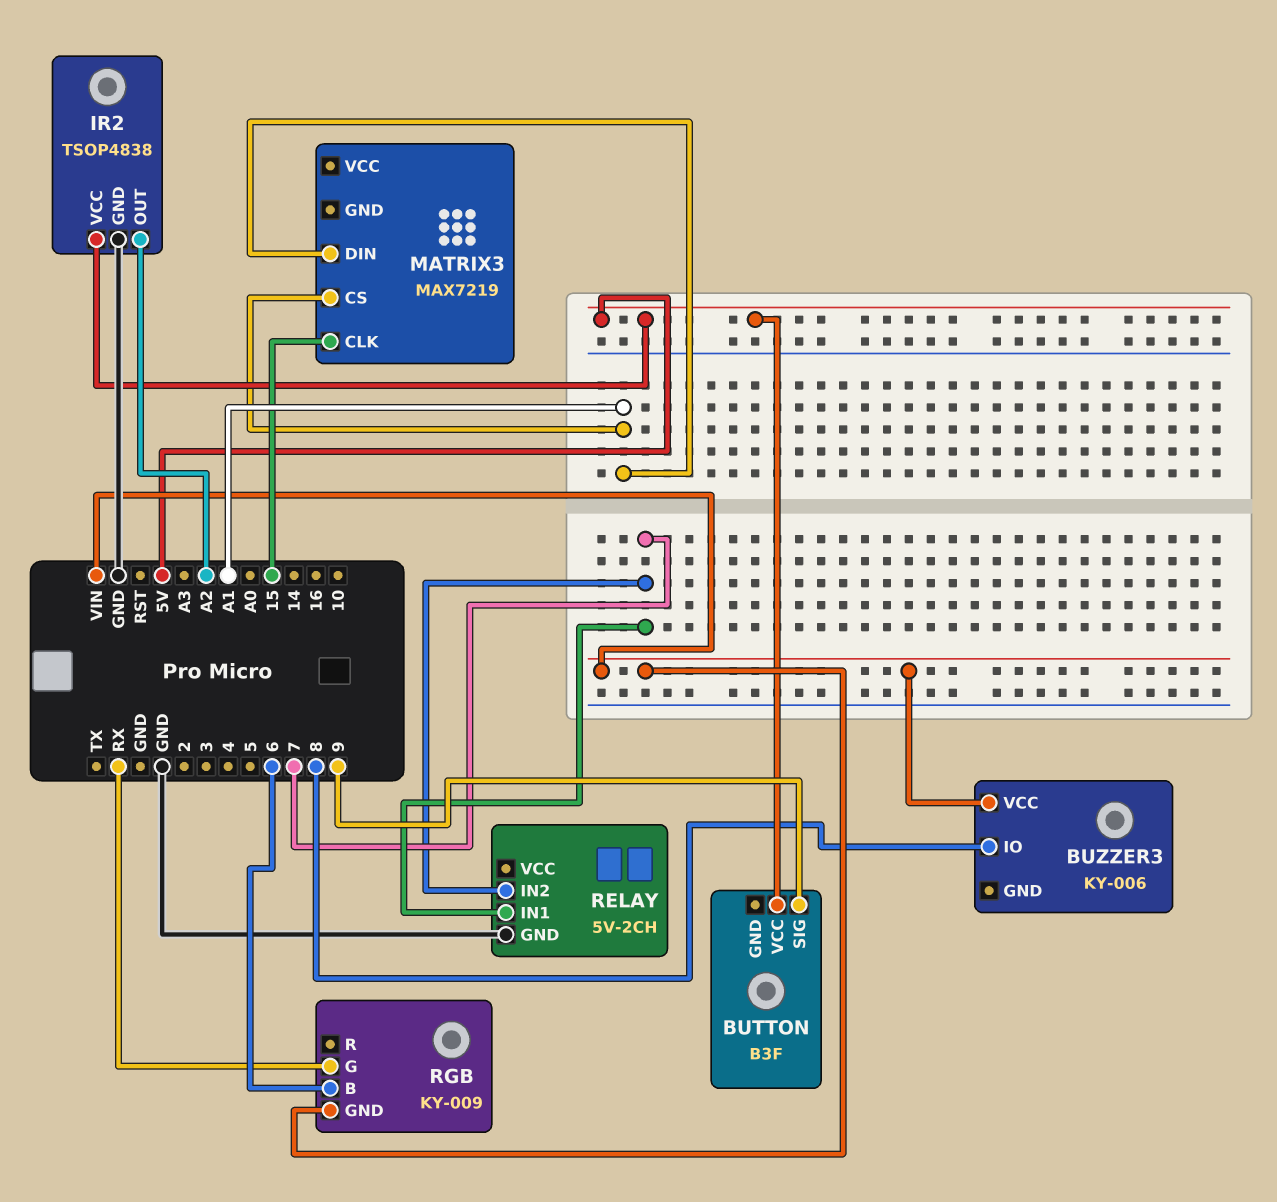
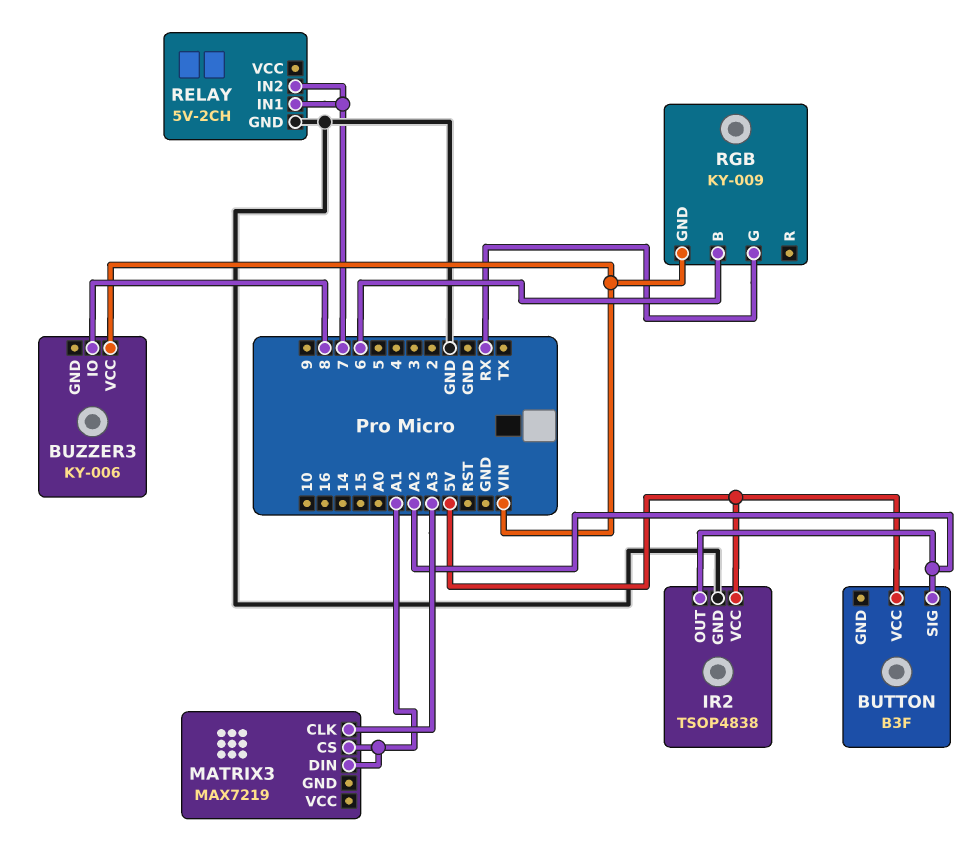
BUTTON pin SIG: 9 -> A2
MATRIX3 pin CLK: 15 -> A3

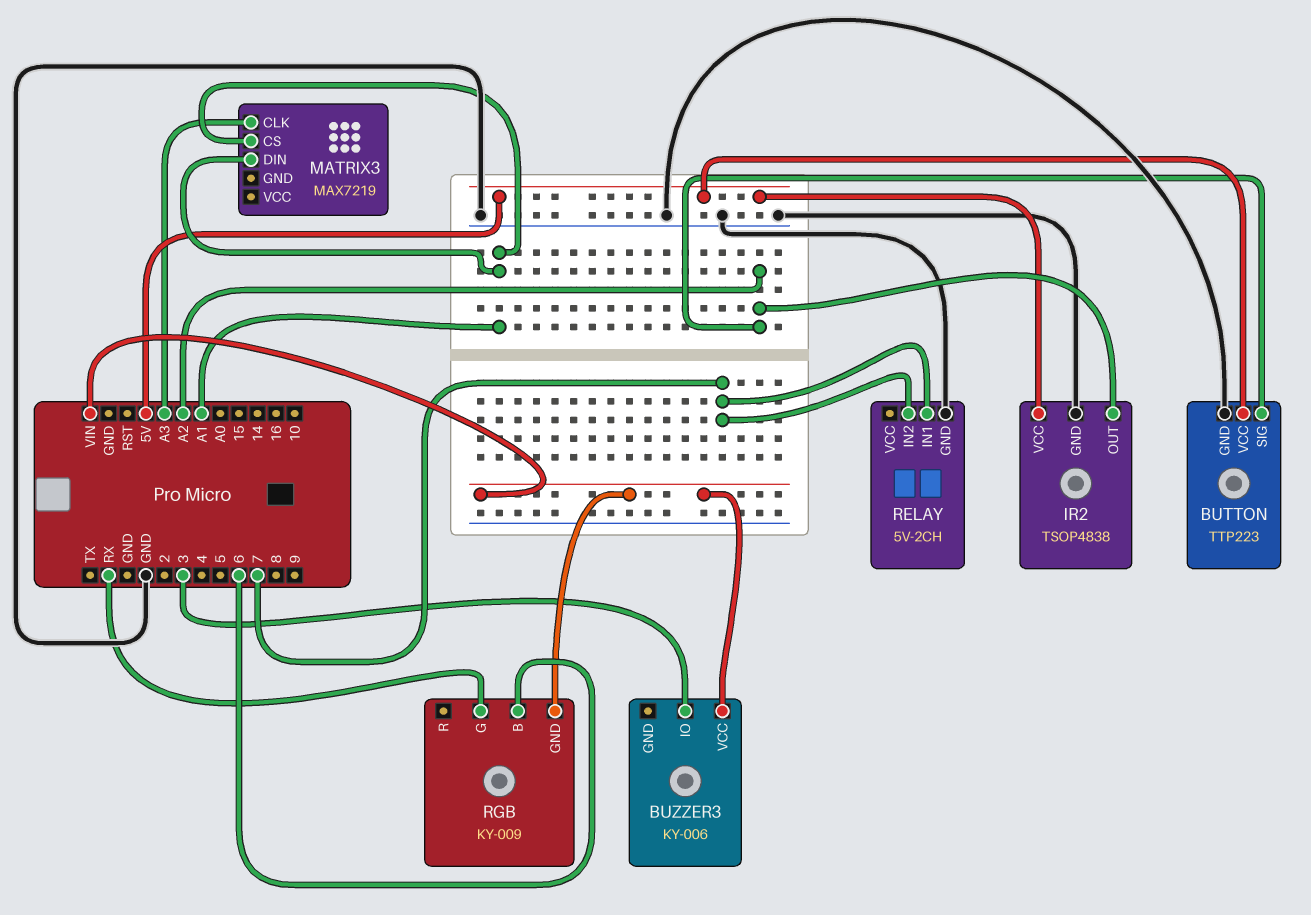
BUTTON: B3F -> TTP223
BUTTON pin GND: none -> GND
BUZZER3 pin IO: 8 -> 3

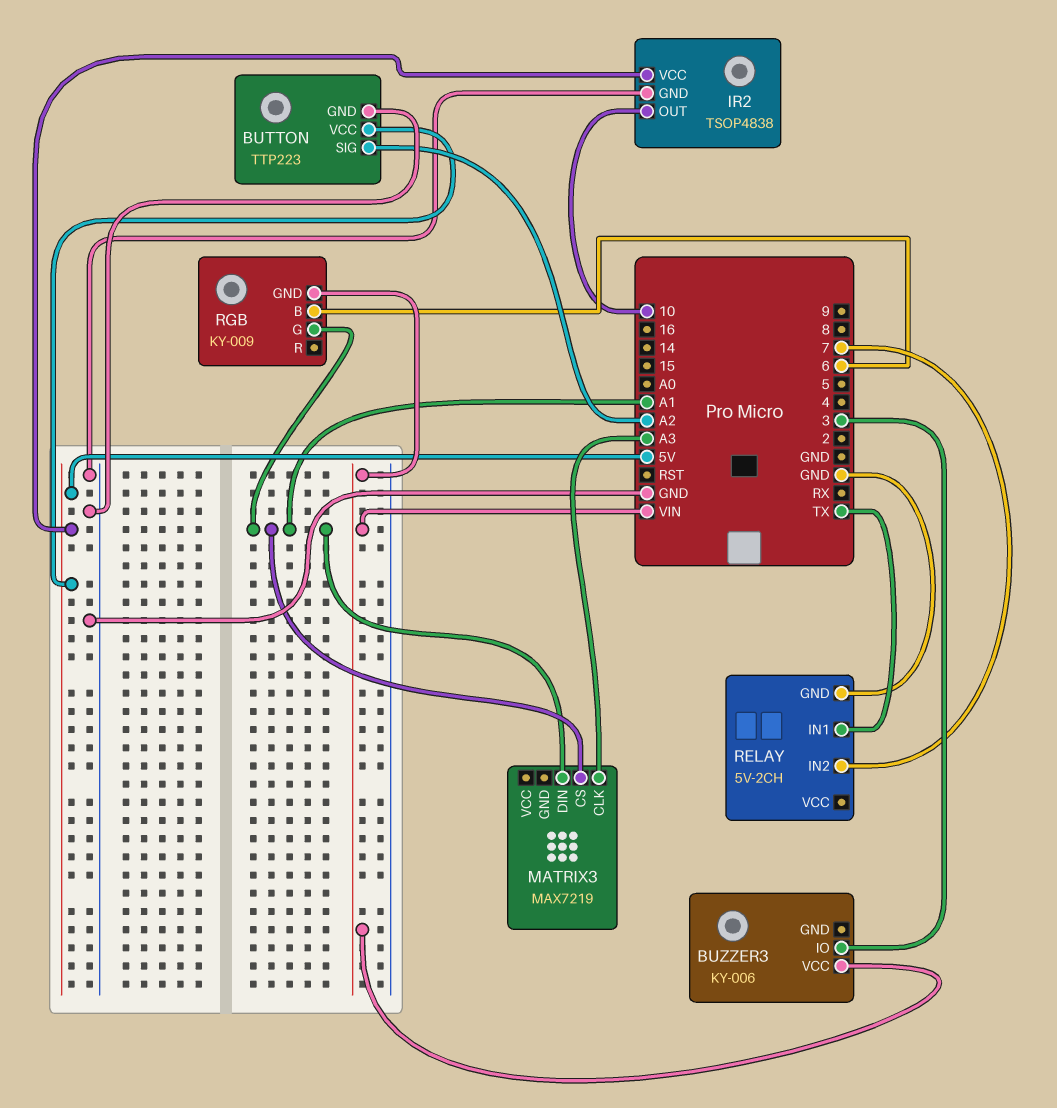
IR2 pin OUT: A2 -> 10
RELAY pin IN1: 7 -> TX
RGB pin G: RX -> A1

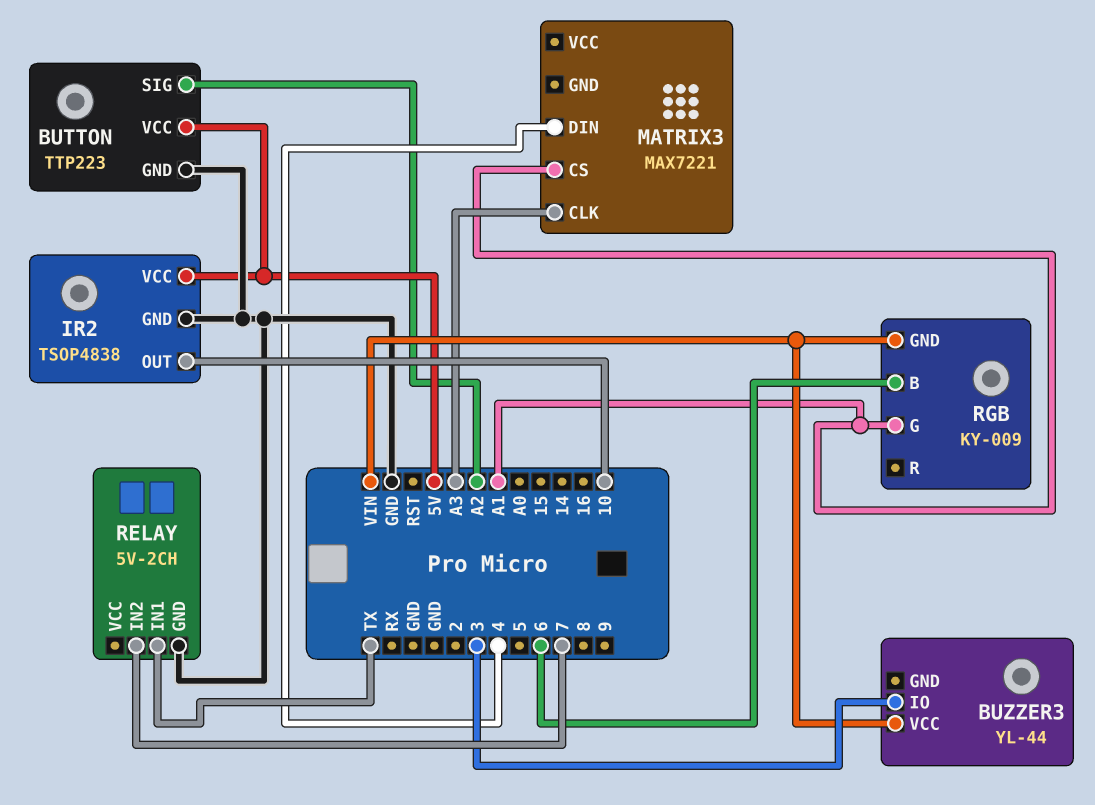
BUZZER3: KY-006 -> YL-44
MATRIX3: MAX7219 -> MAX7221
MATRIX3 pin DIN: A1 -> 4

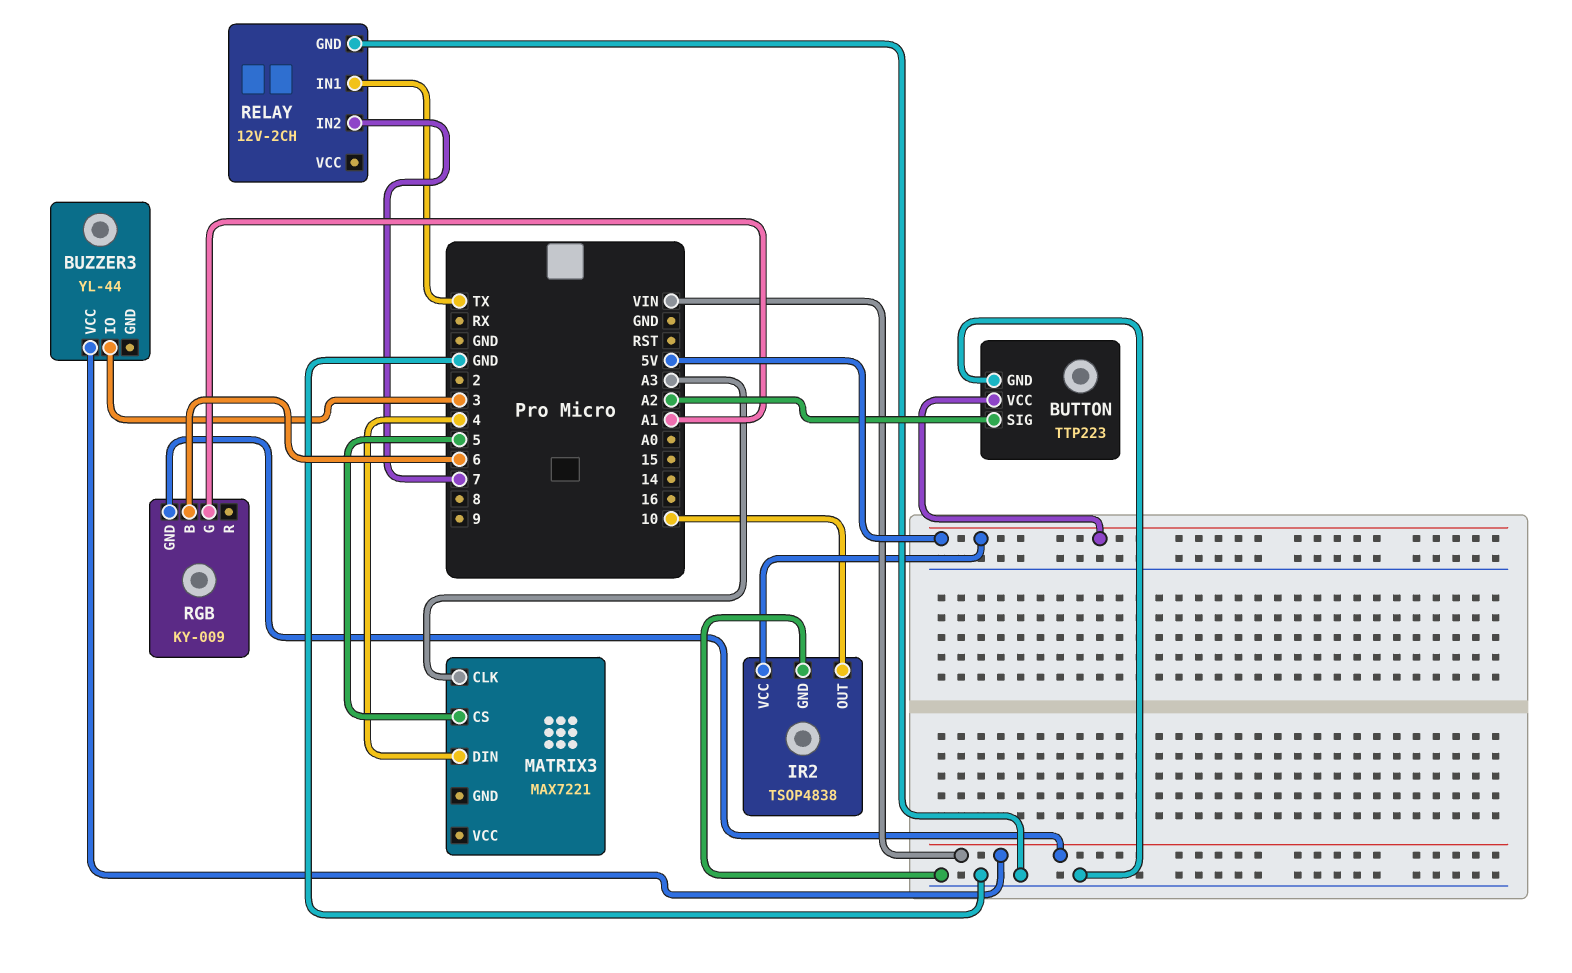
MATRIX3 pin CS: A1 -> 5
RELAY: 5V-2CH -> 12V-2CH

